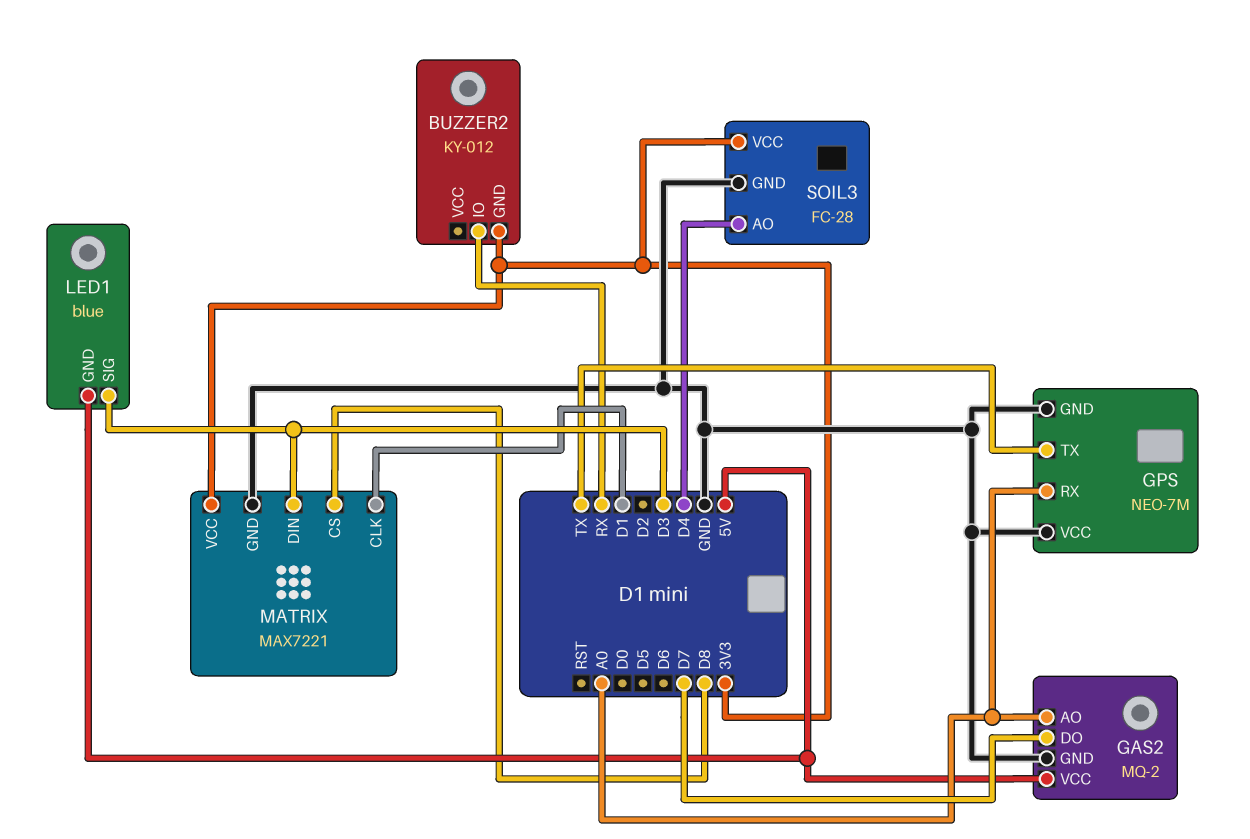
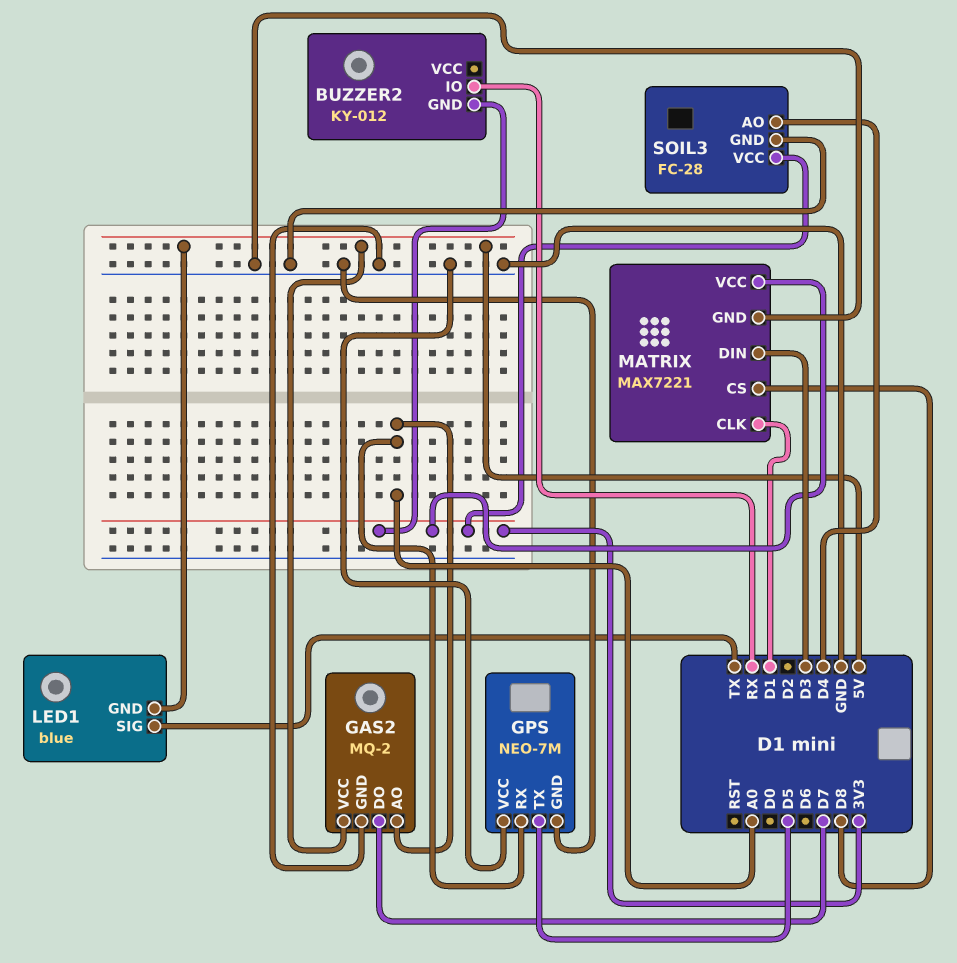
GPS pin TX: TX -> D5
LED1 pin SIG: D3 -> TX

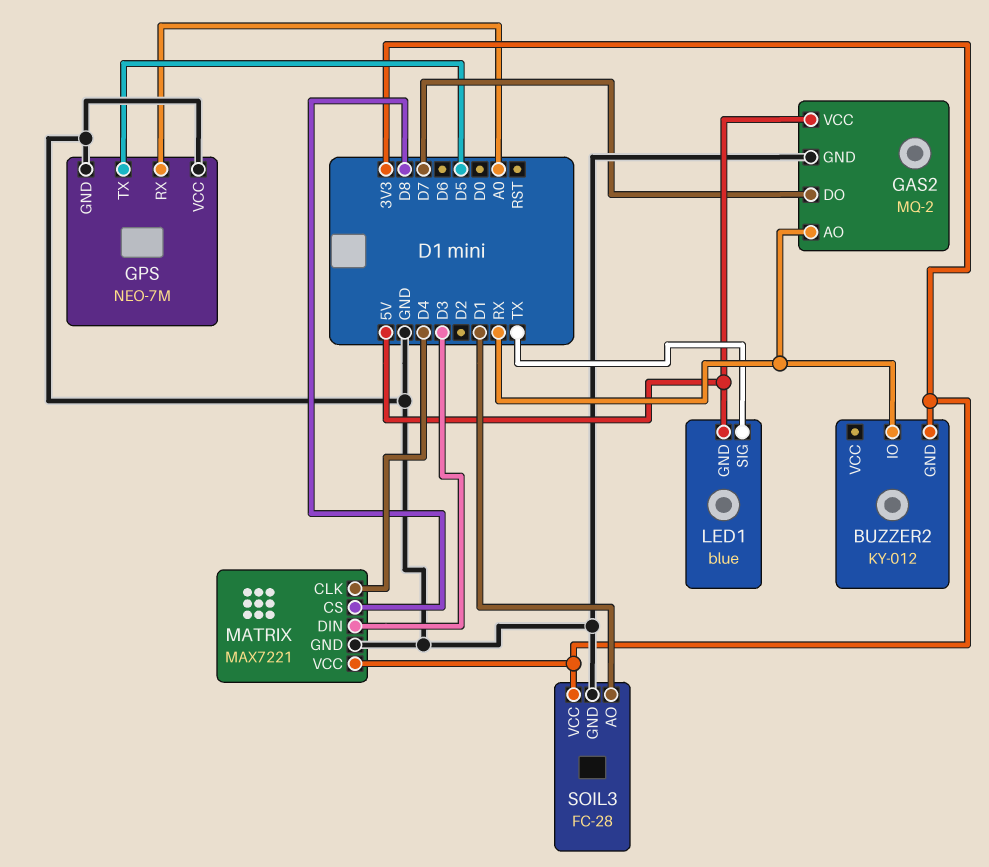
GAS2 pin AO: A0 -> RX
MATRIX pin CLK: D1 -> D4
SOIL3 pin AO: D4 -> D1

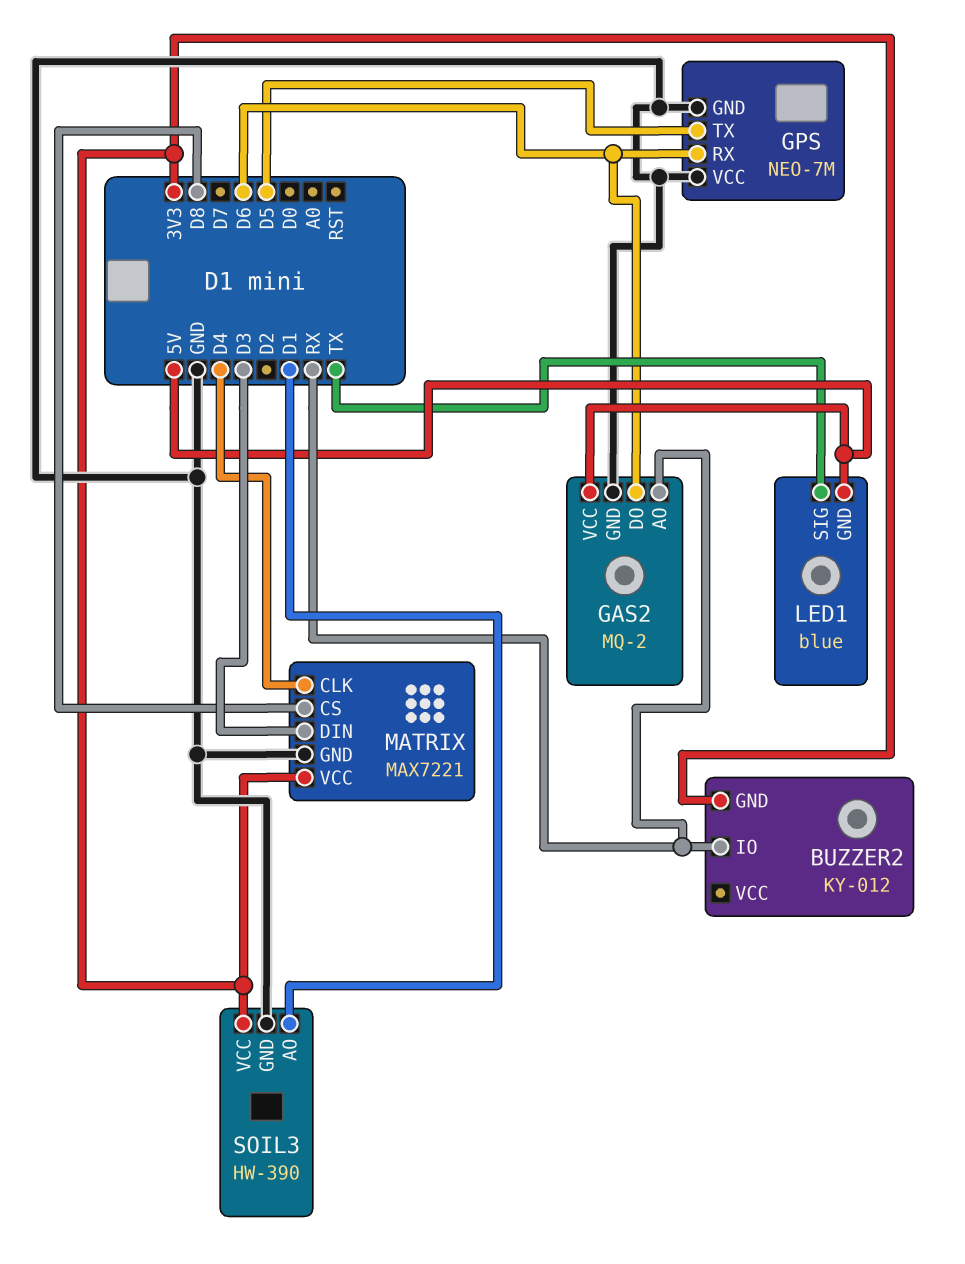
GAS2 pin DO: D7 -> D6
GPS pin RX: A0 -> D6
SOIL3: FC-28 -> HW-390

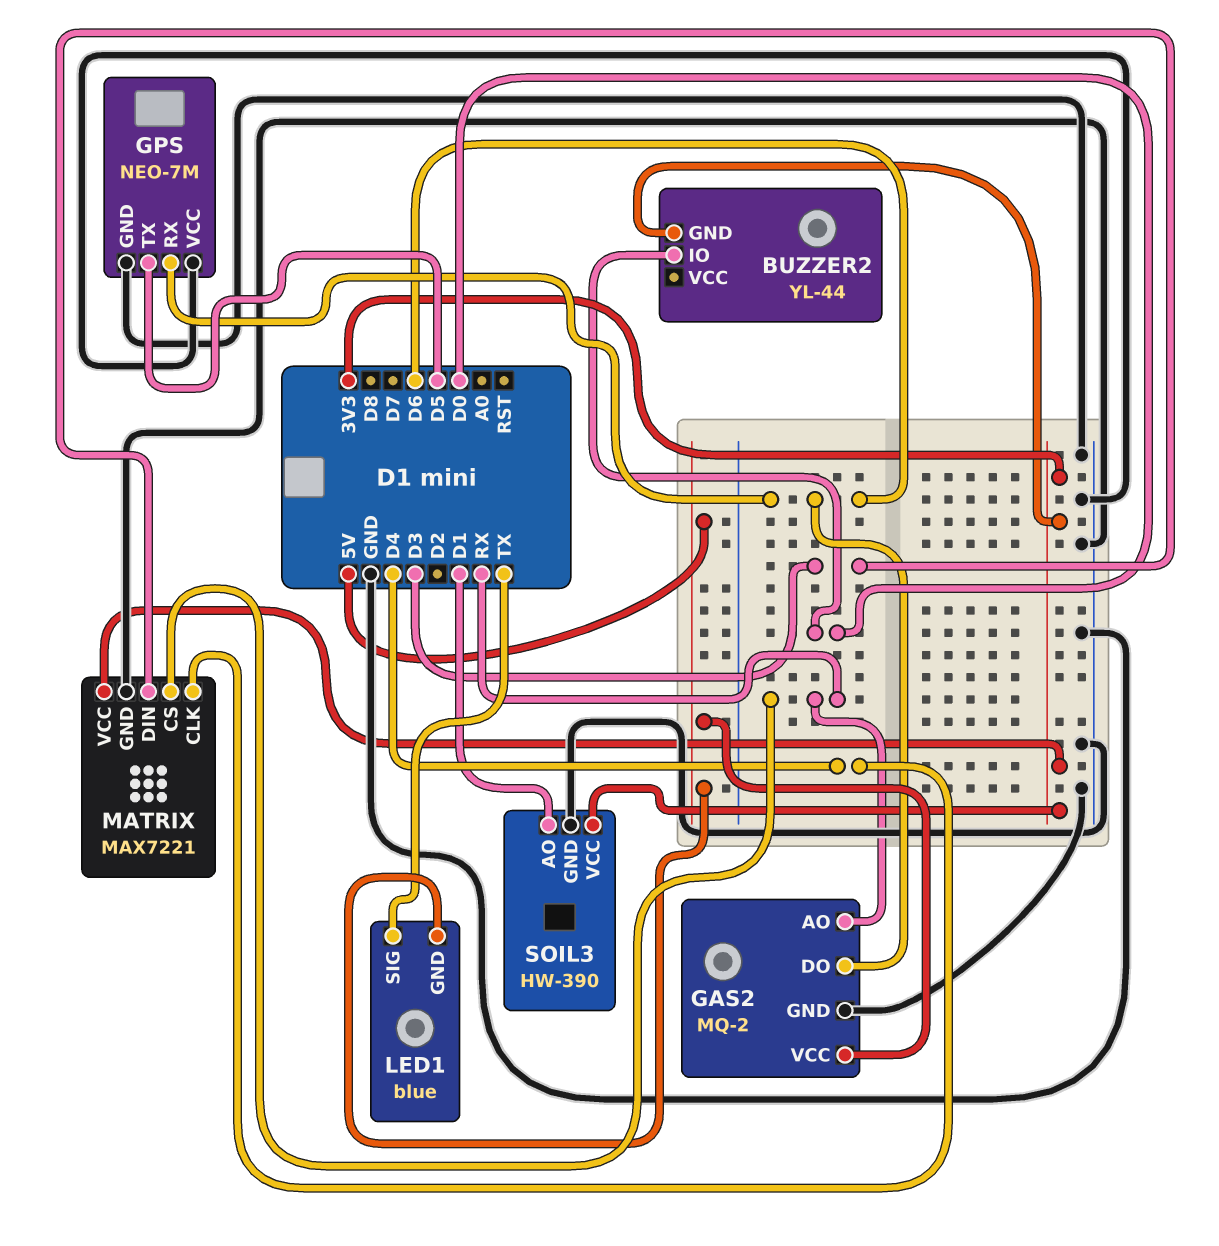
BUZZER2: KY-012 -> YL-44
BUZZER2 pin IO: RX -> D0
MATRIX pin CS: D8 -> RX

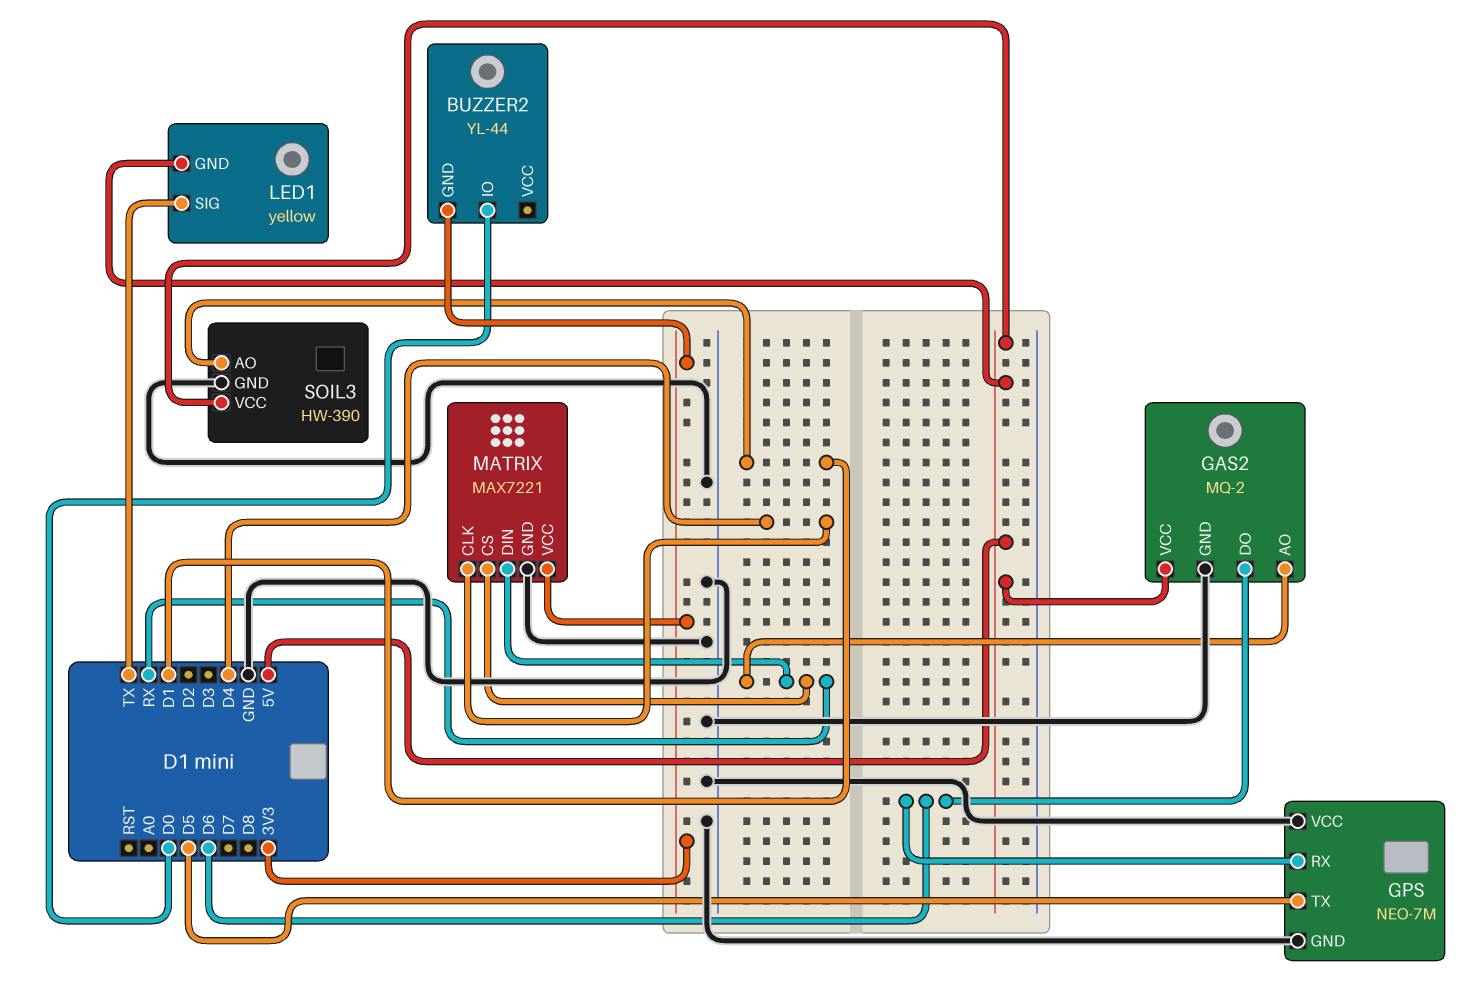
LED1: blue -> yellow
MATRIX pin DIN: D3 -> RX
SOIL3 pin VCC: 3V3 -> 5V

